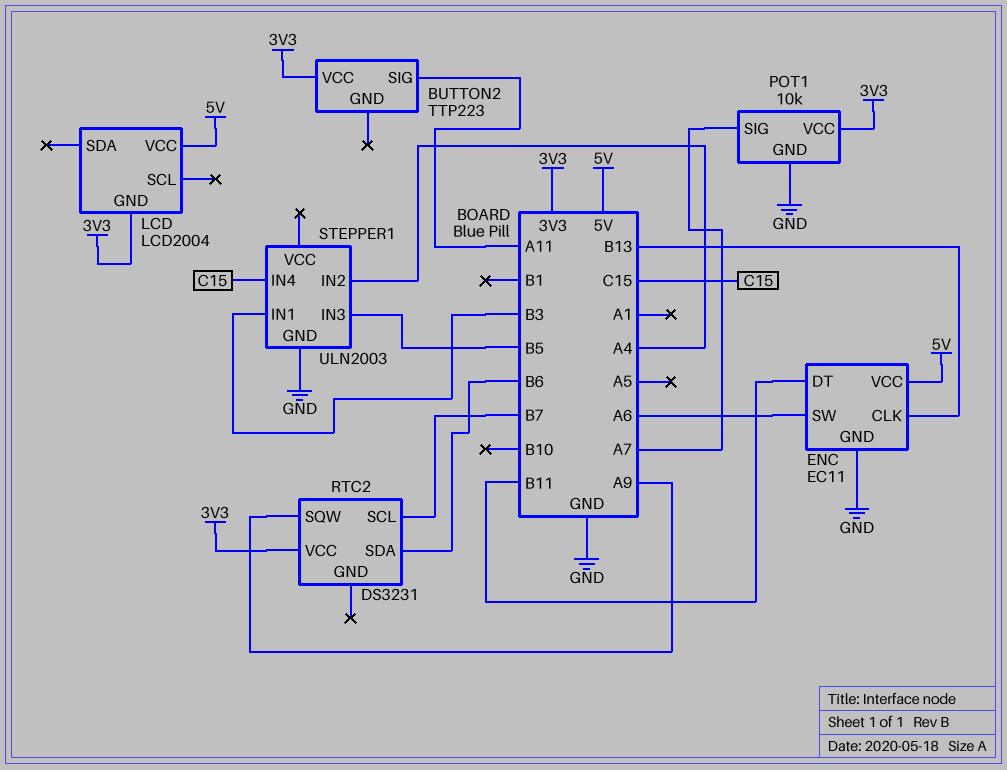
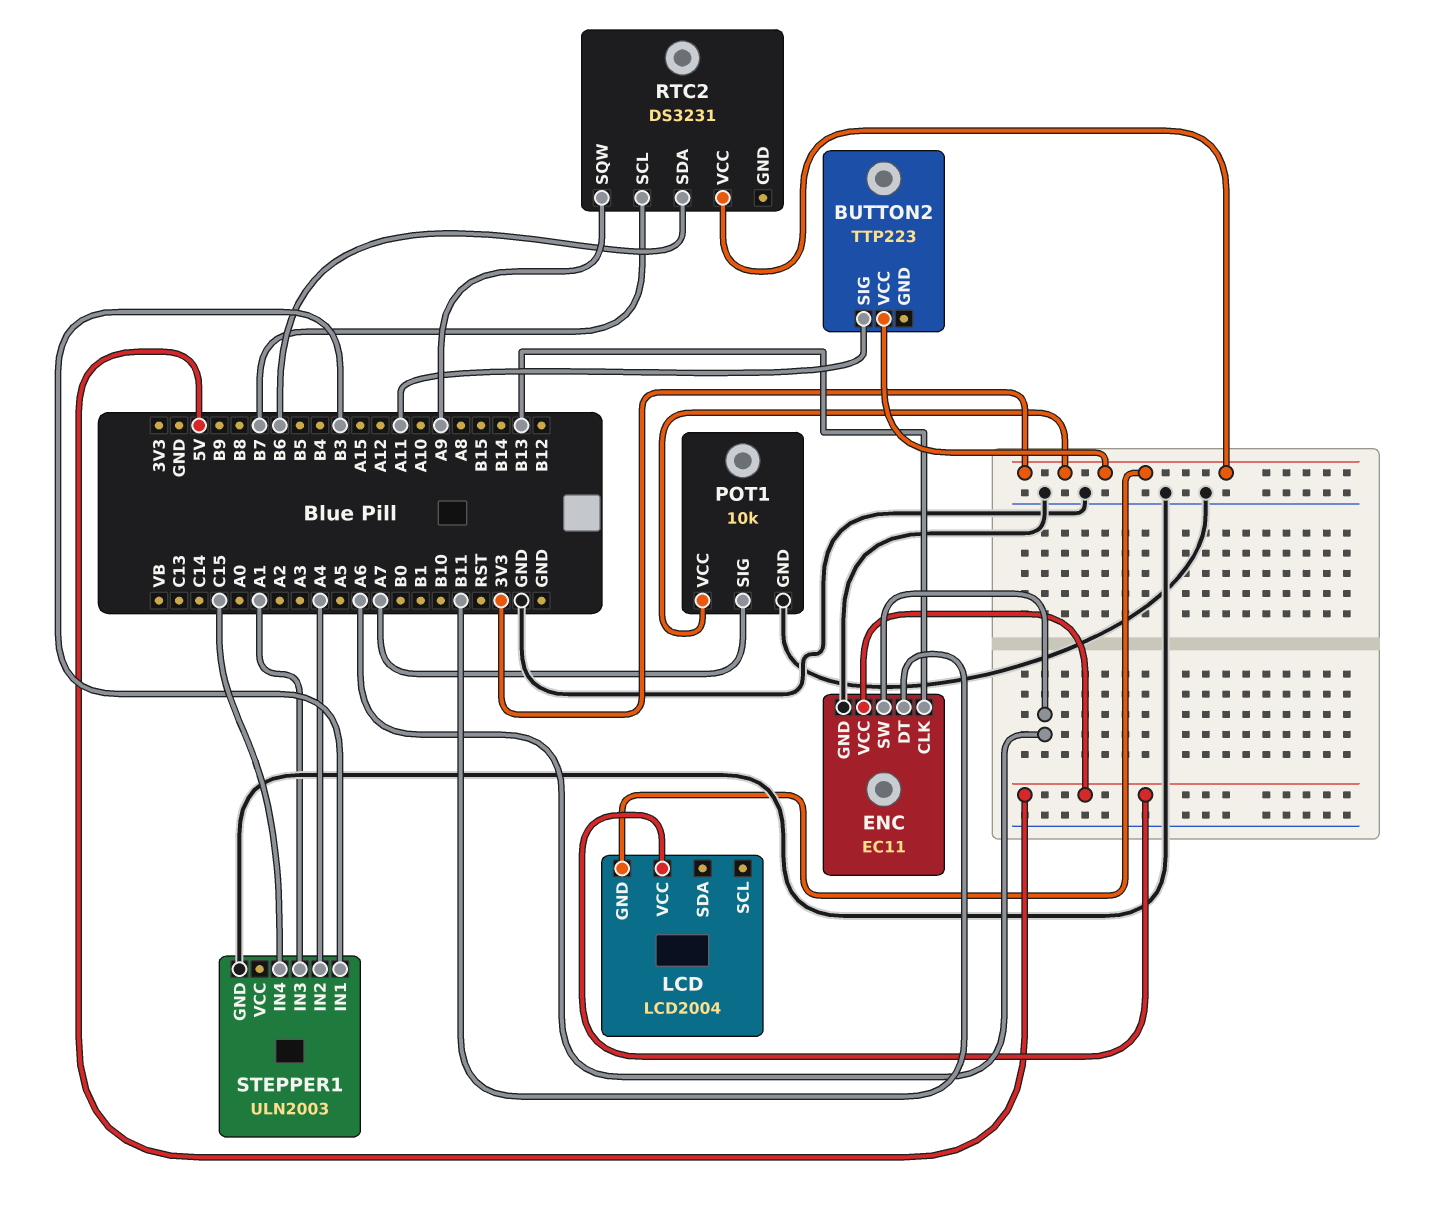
STEPPER1 pin IN3: B5 -> A1

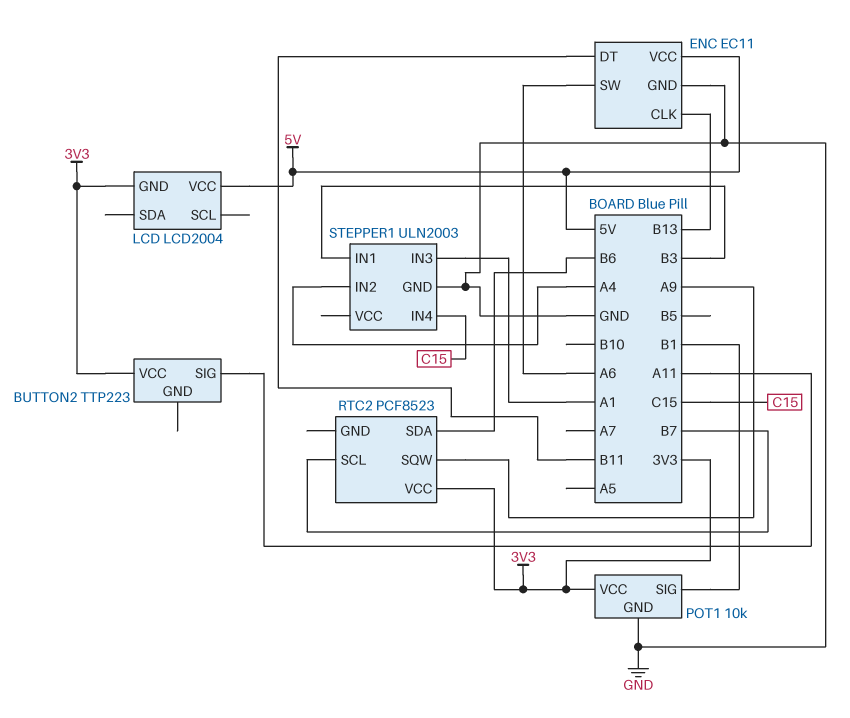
POT1 pin SIG: A7 -> B1
RTC2: DS3231 -> PCF8523

